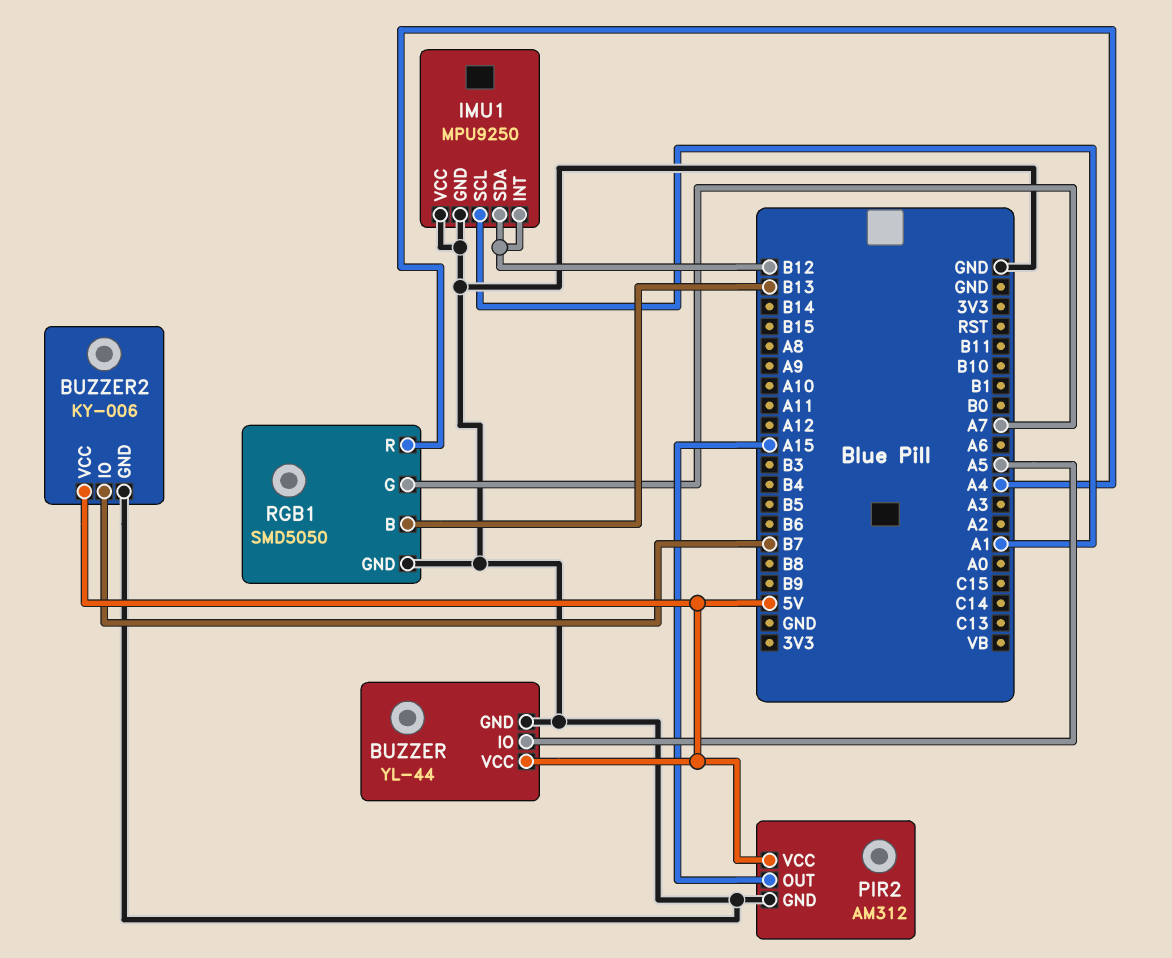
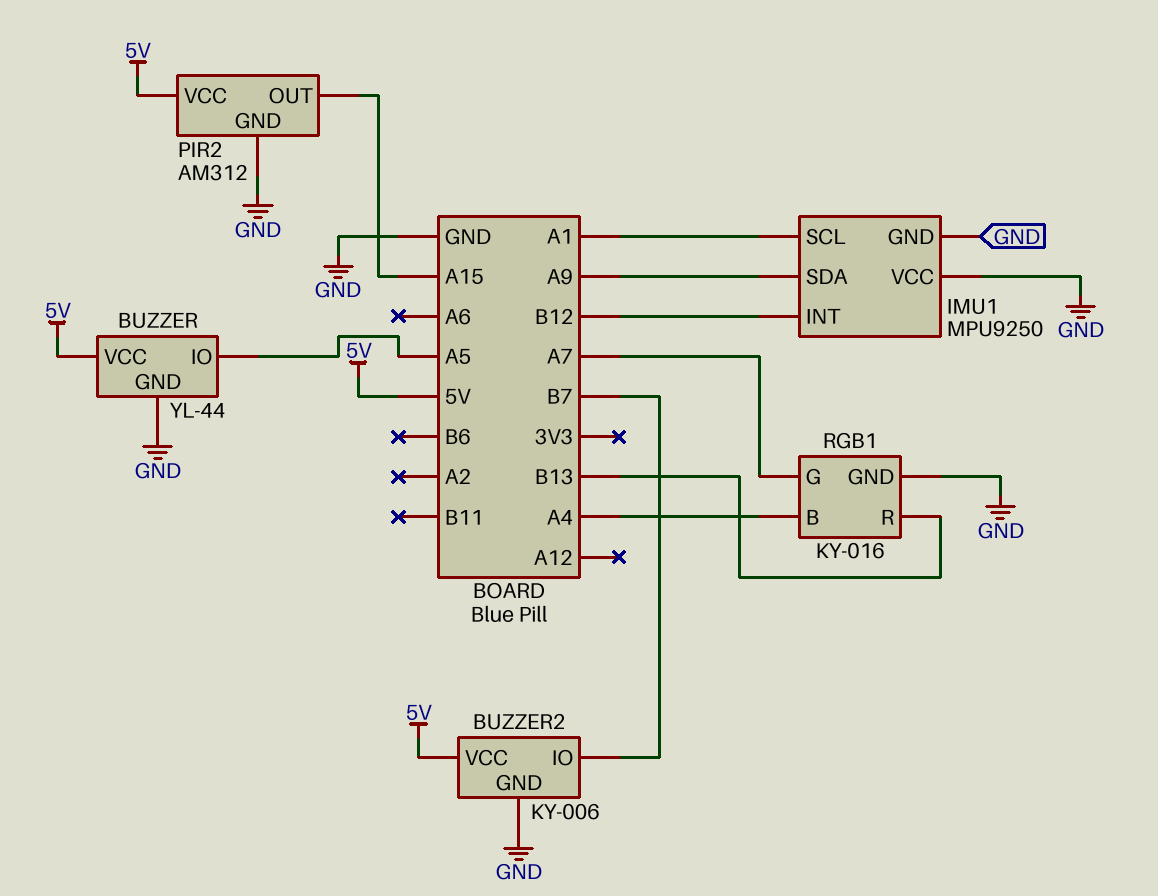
IMU1 pin SDA: B12 -> A9
RGB1: SMD5050 -> KY-016
RGB1 pin B: B13 -> A4
RGB1 pin R: A4 -> B13

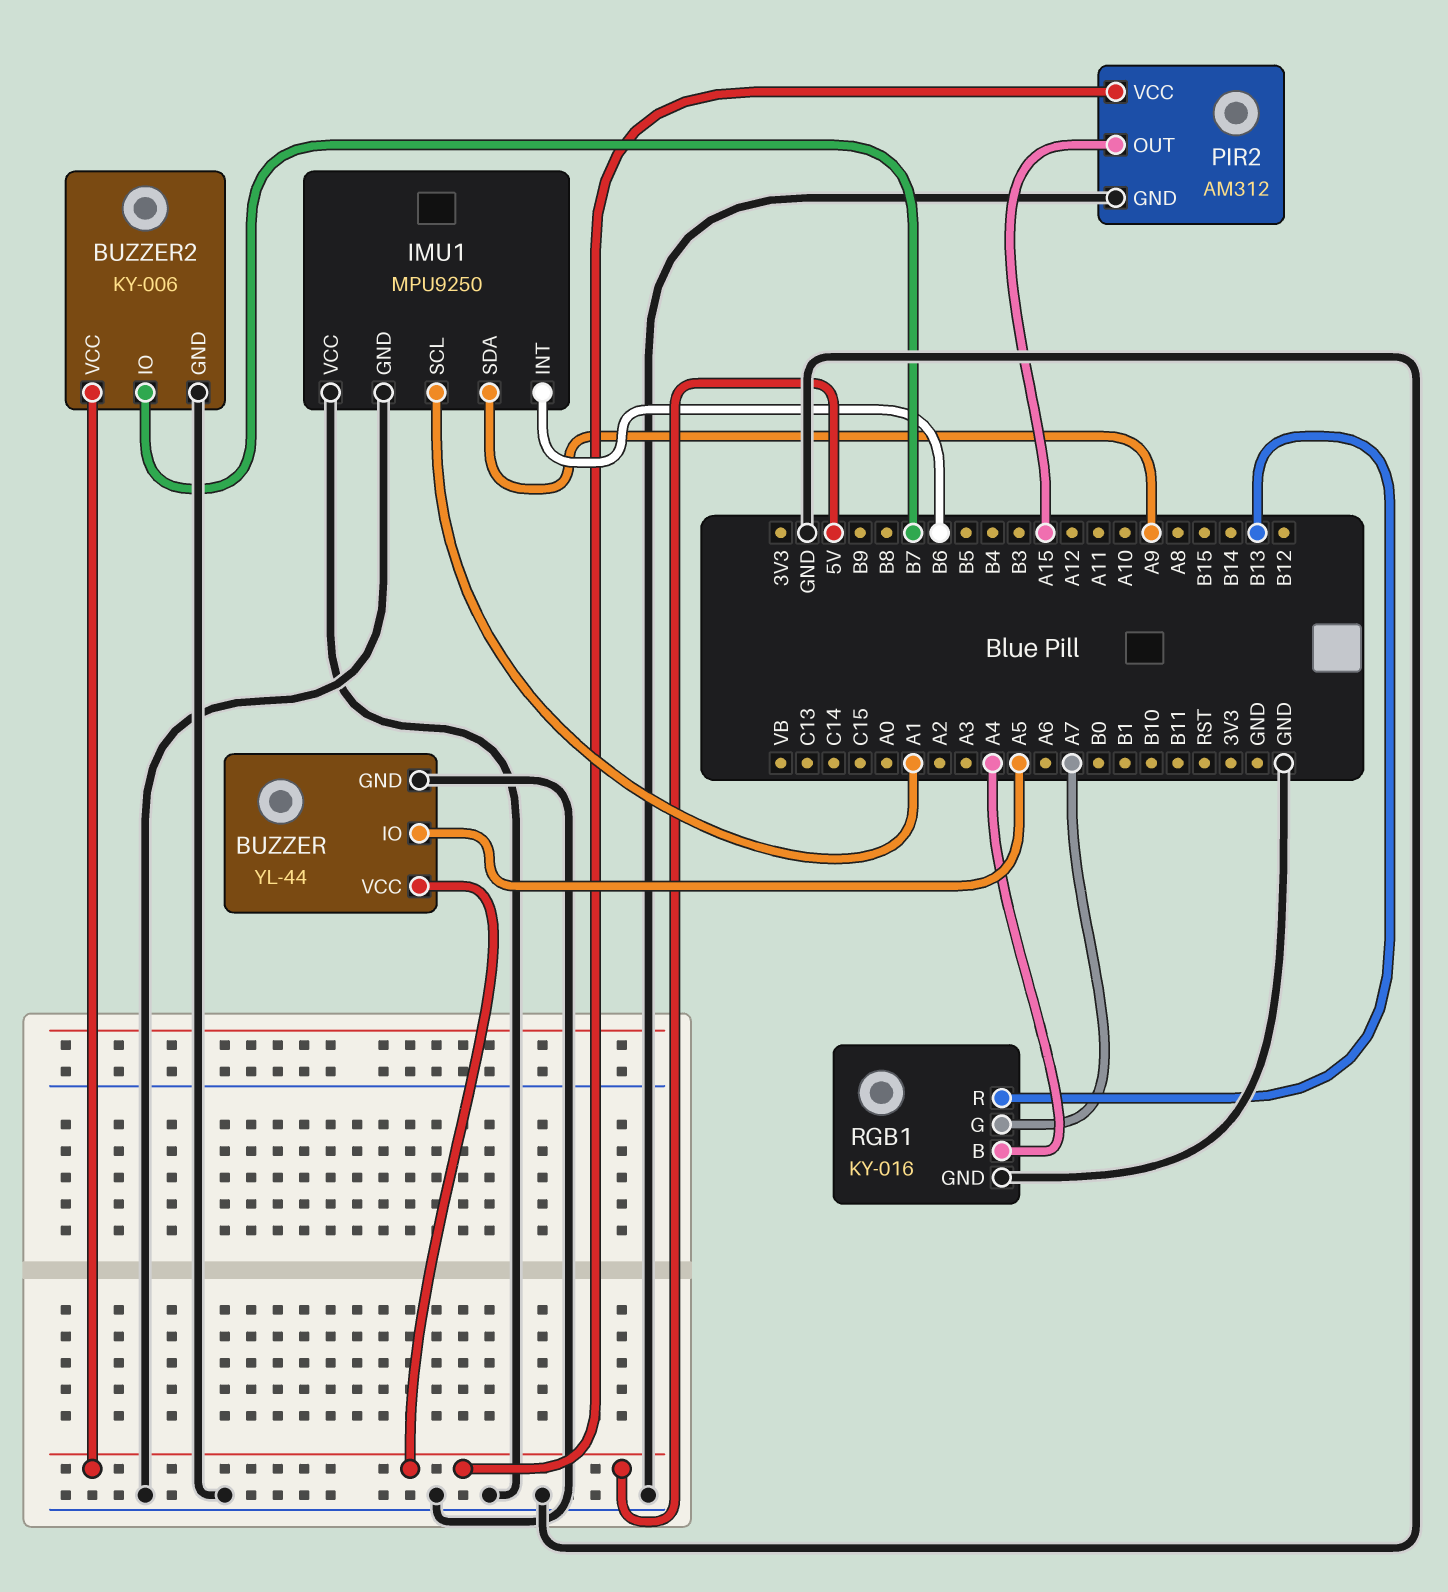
IMU1 pin INT: B12 -> B6

